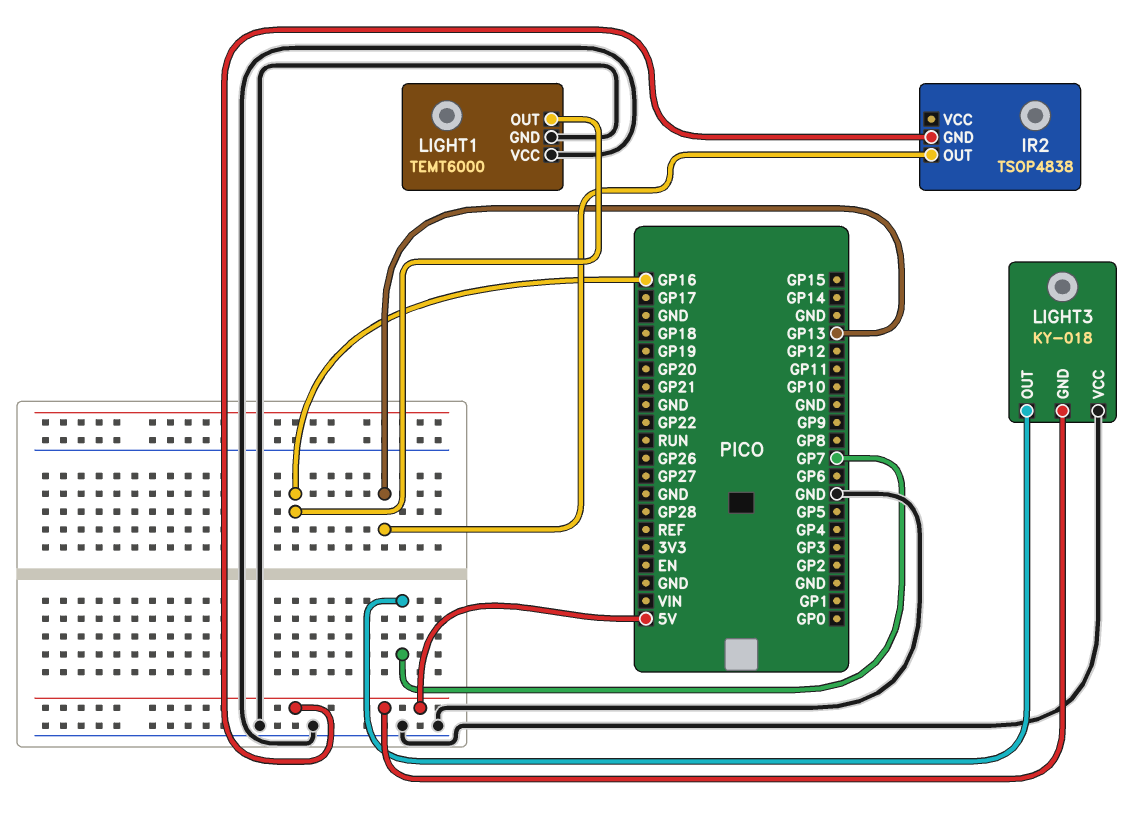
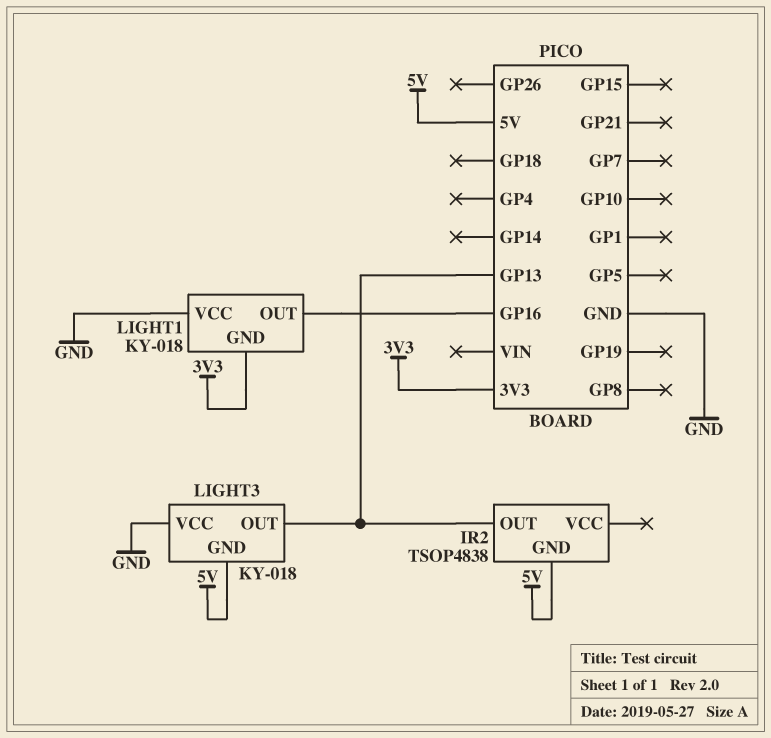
LIGHT1: TEMT6000 -> KY-018
LIGHT1 pin GND: GND -> 3V3
LIGHT3 pin OUT: GP7 -> GP13

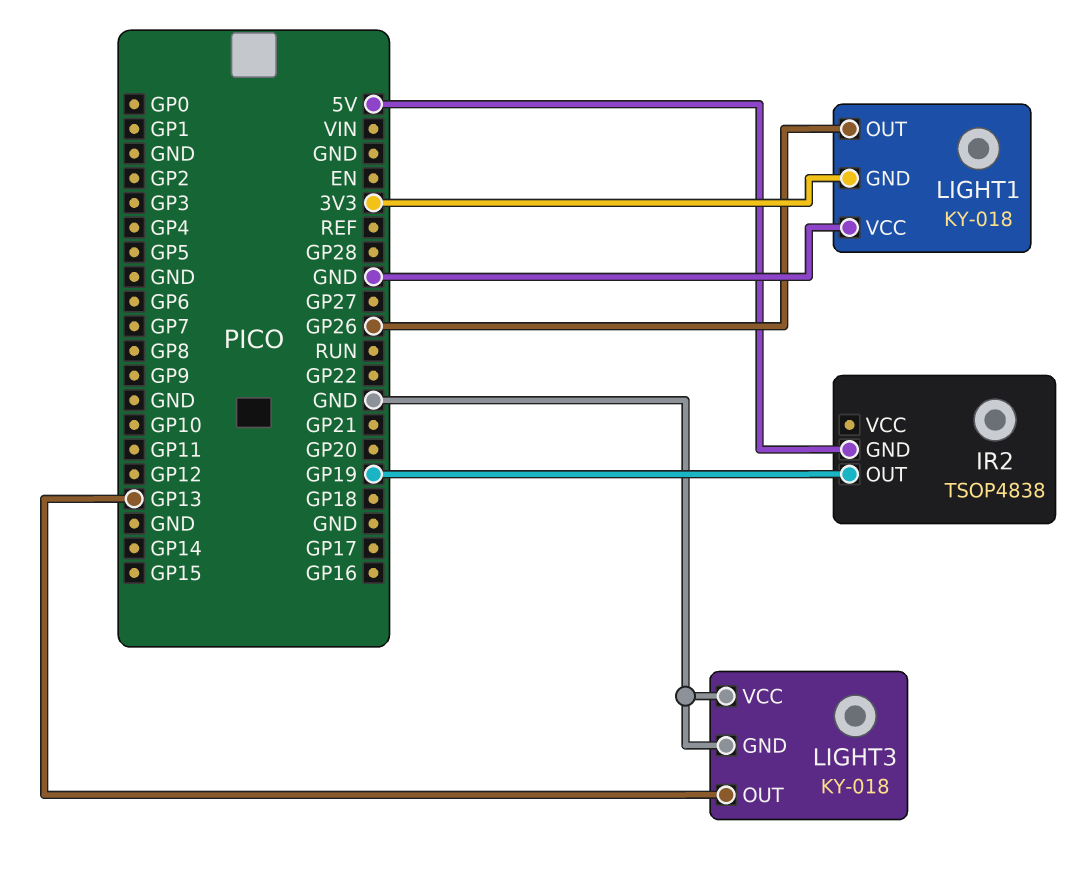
IR2 pin OUT: GP13 -> GP19
LIGHT1 pin OUT: GP16 -> GP26
LIGHT3 pin GND: 5V -> GND

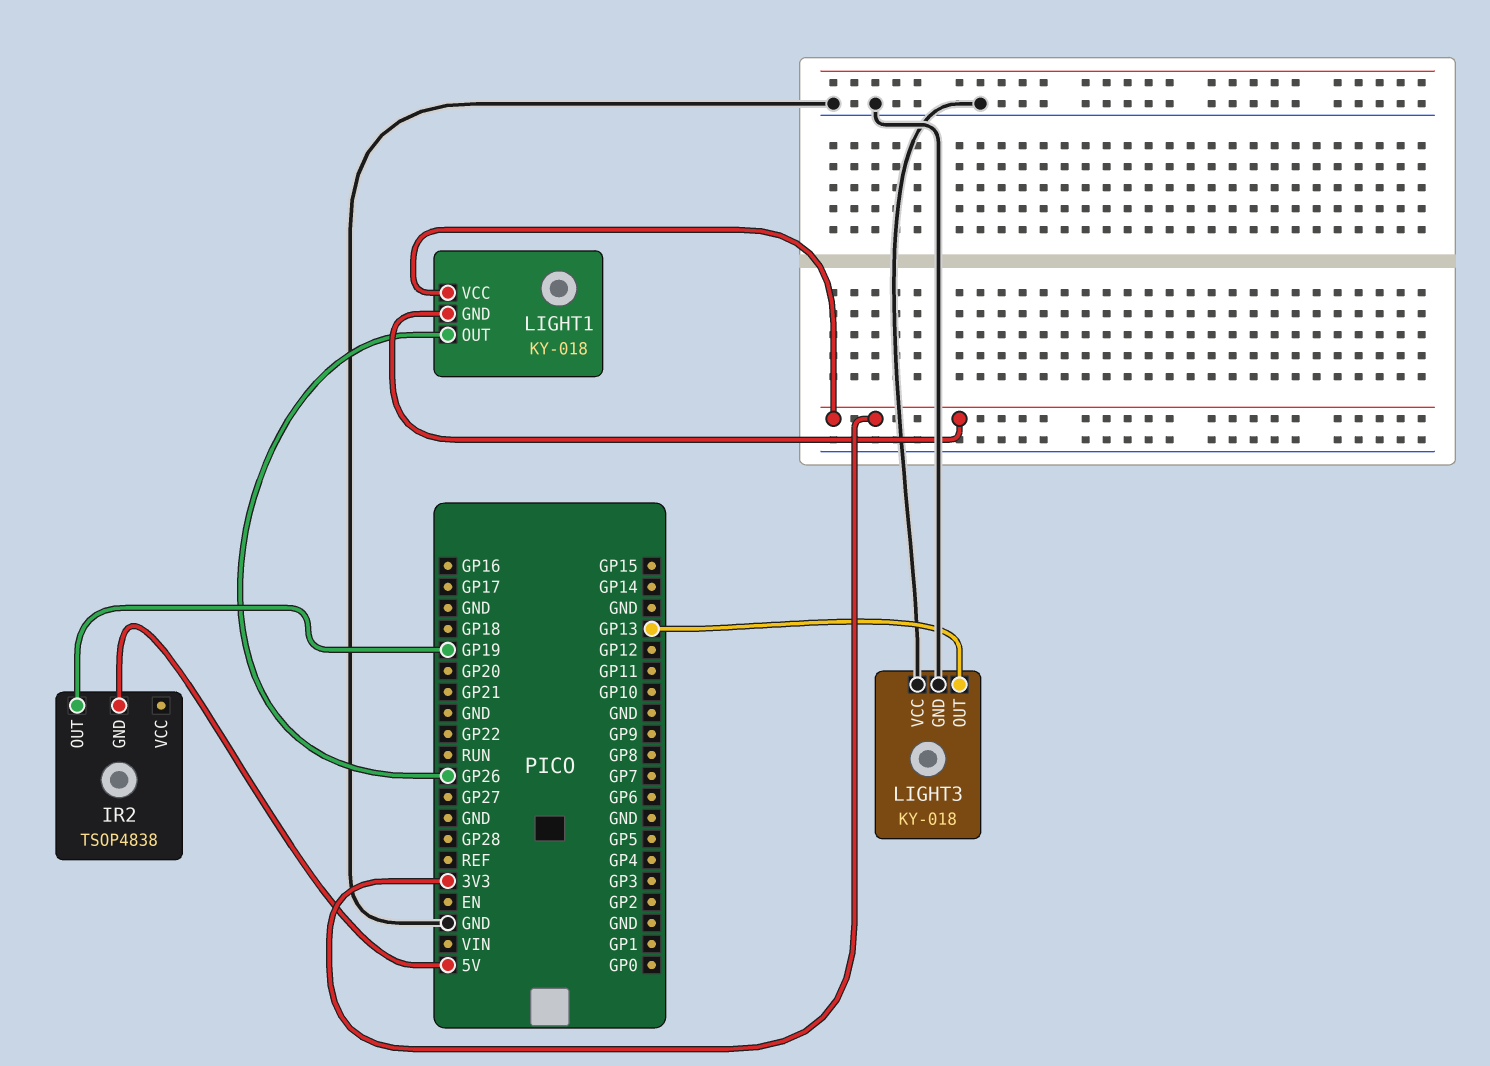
LIGHT1 pin VCC: GND -> 3V3

